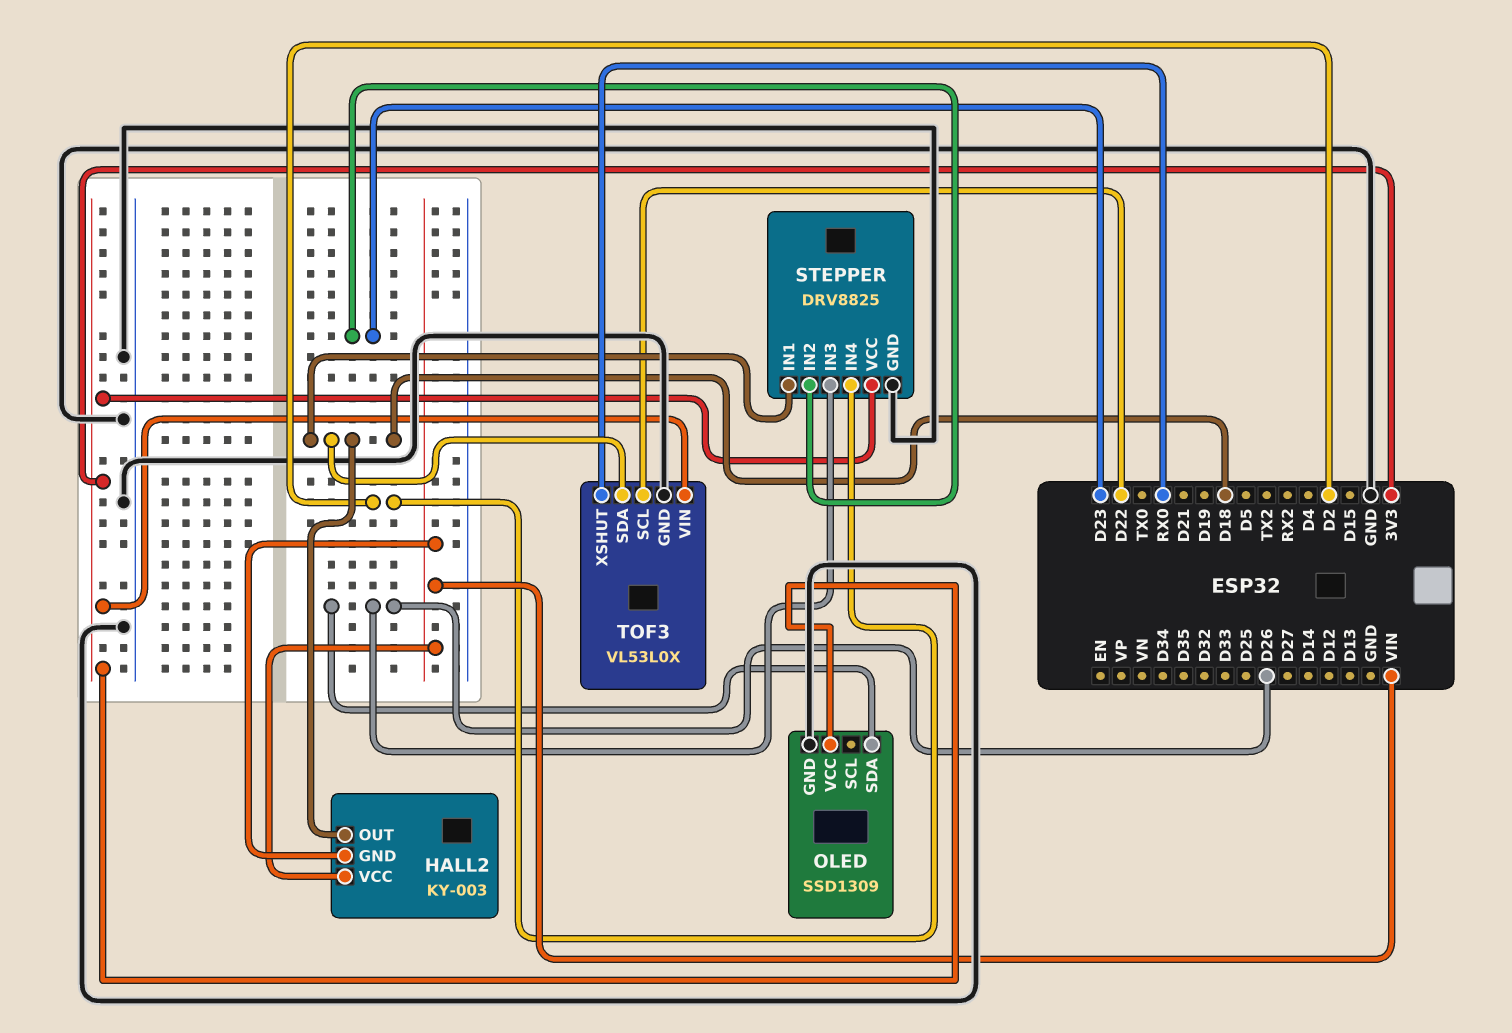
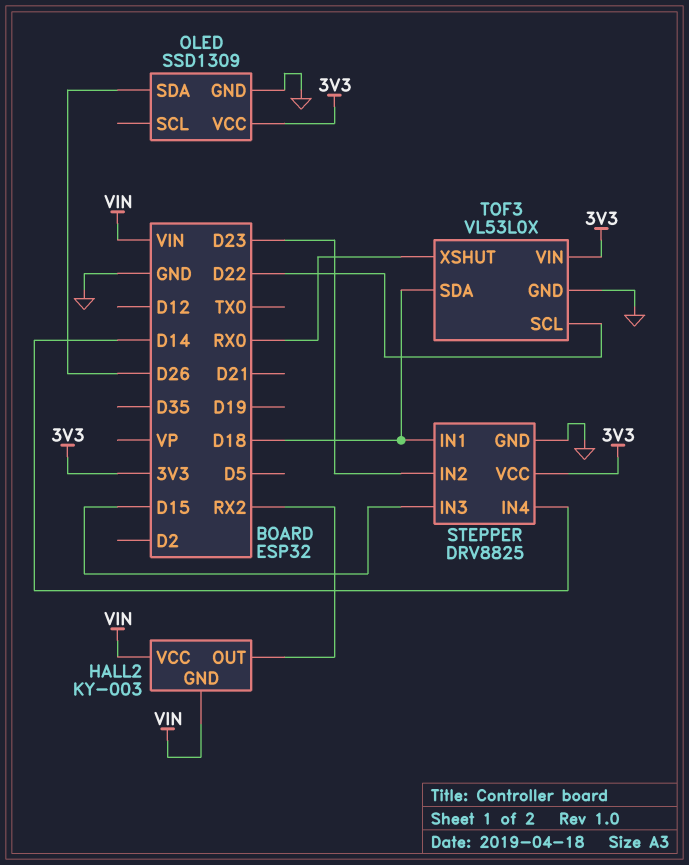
HALL2 pin OUT: D18 -> RX2
STEPPER pin IN3: D26 -> D15
STEPPER pin IN4: D2 -> D14

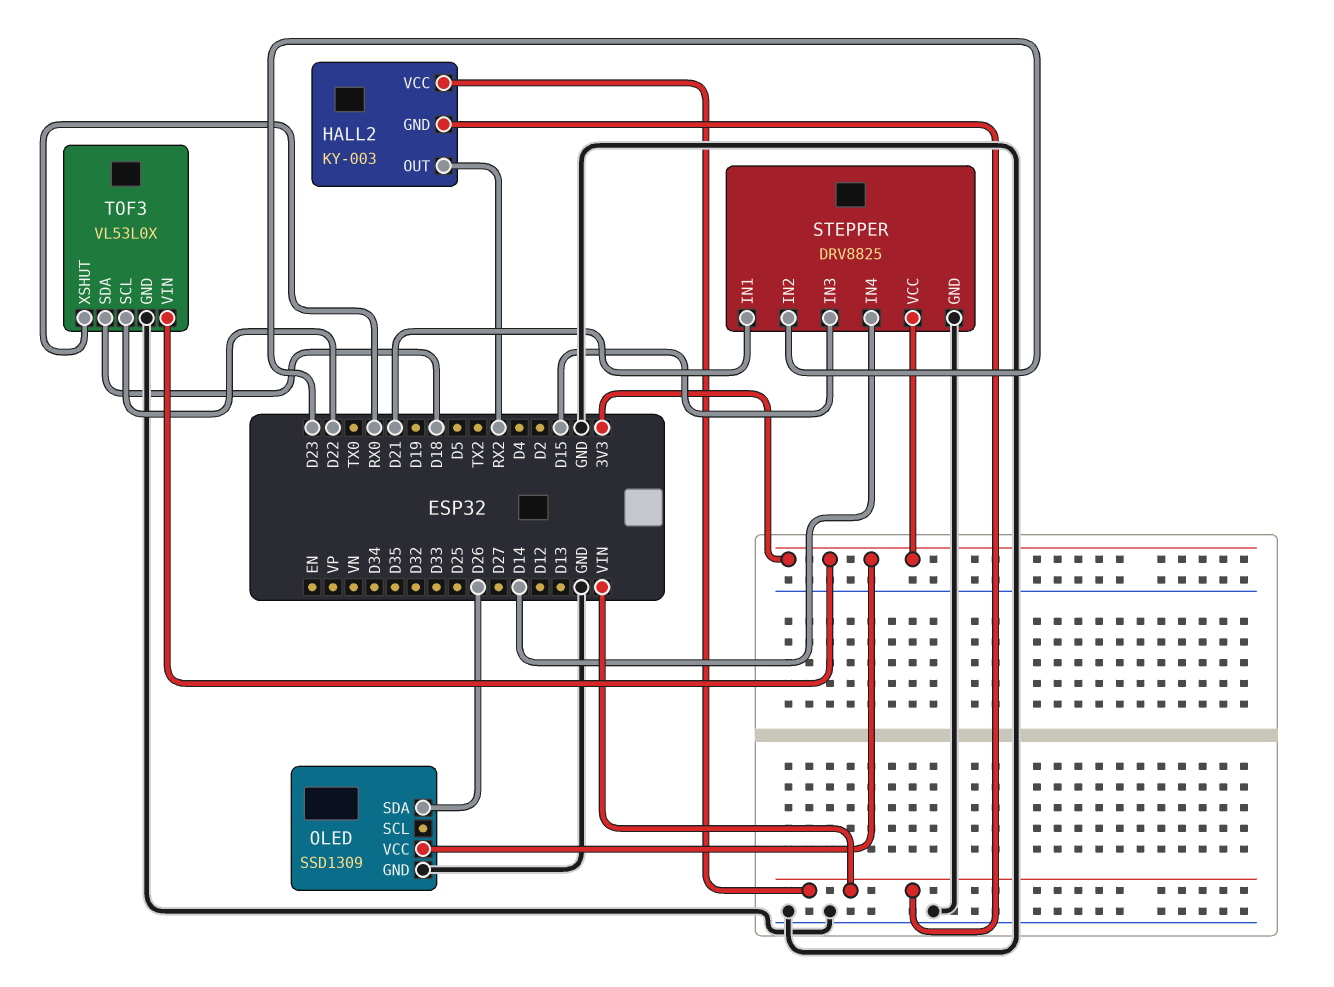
STEPPER pin IN1: D18 -> D21

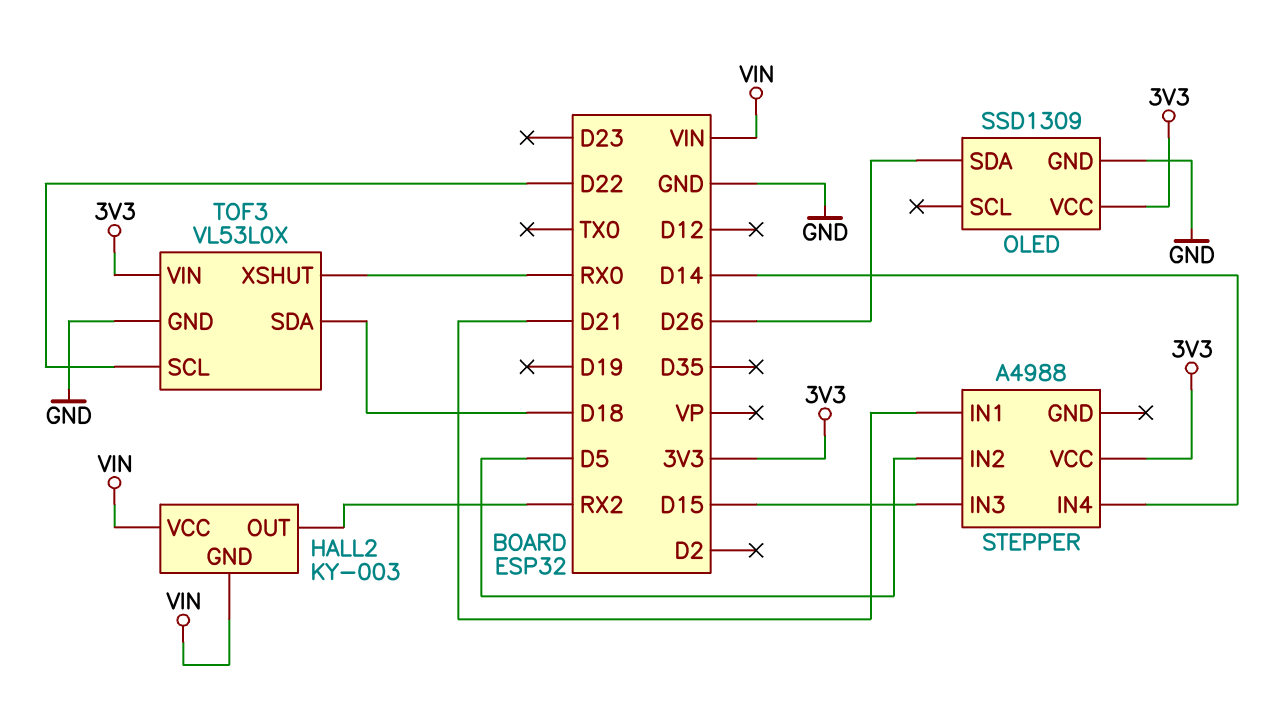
STEPPER: DRV8825 -> A4988
STEPPER pin GND: GND -> none
STEPPER pin IN2: D23 -> D5

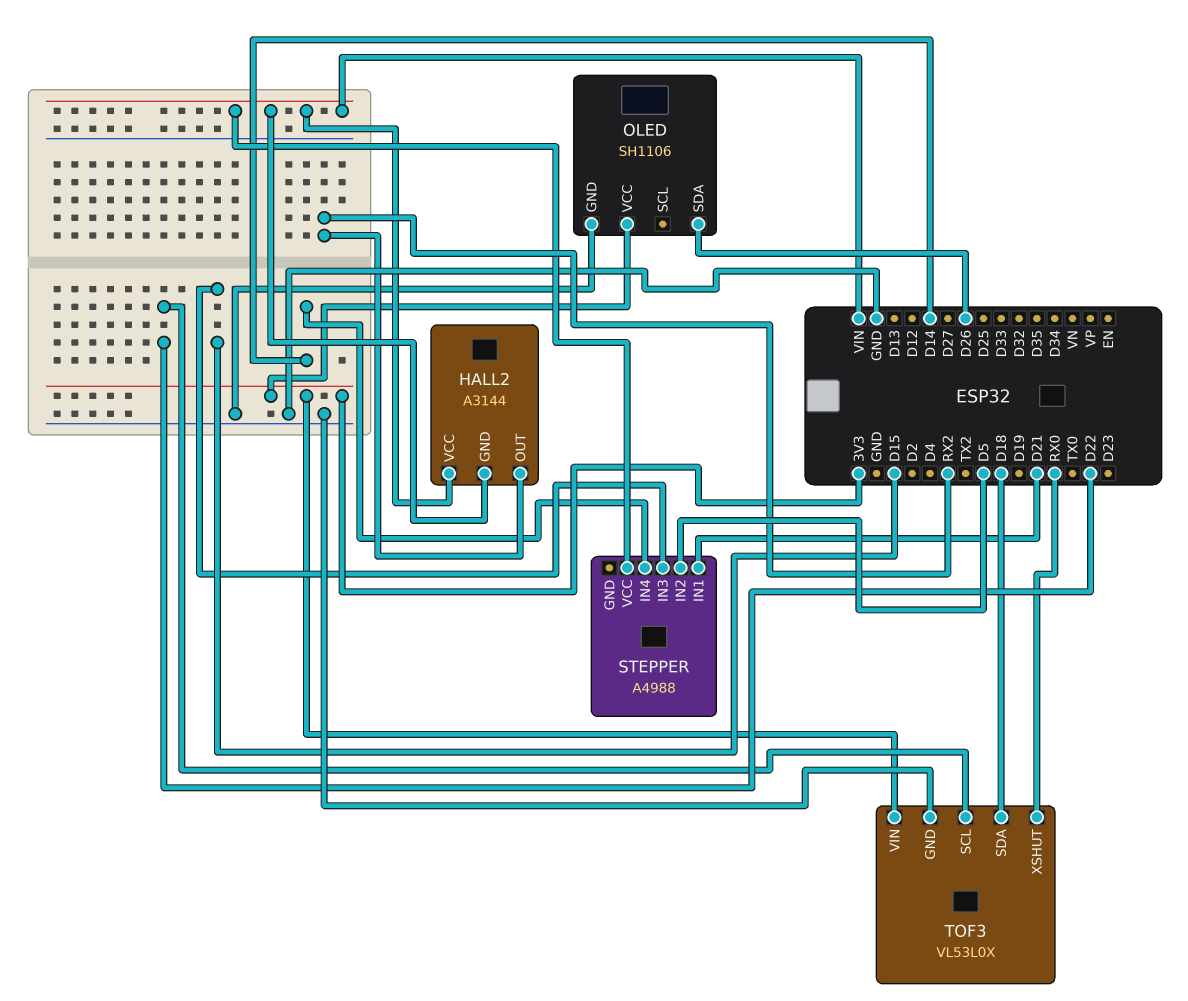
HALL2: KY-003 -> A3144
OLED: SSD1309 -> SH1106
STEPPER pin VCC: 3V3 -> VIN

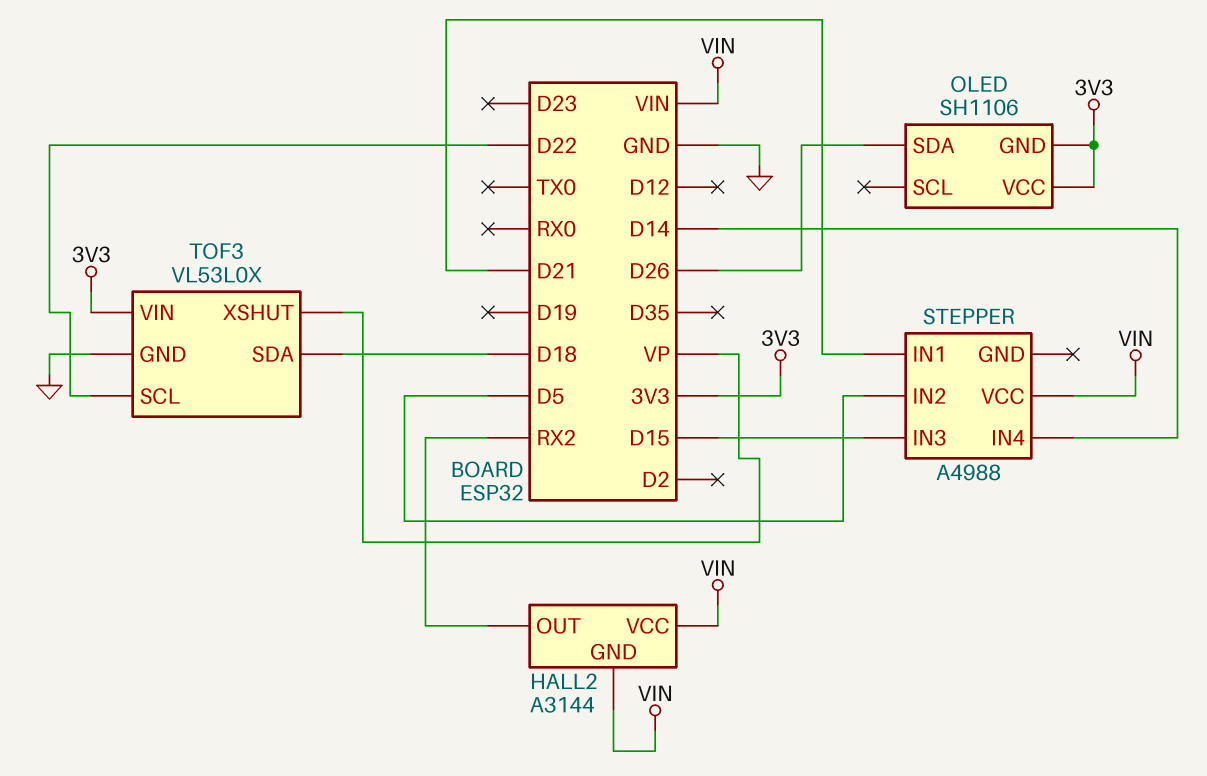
OLED pin GND: GND -> 3V3
TOF3 pin XSHUT: RX0 -> VP

